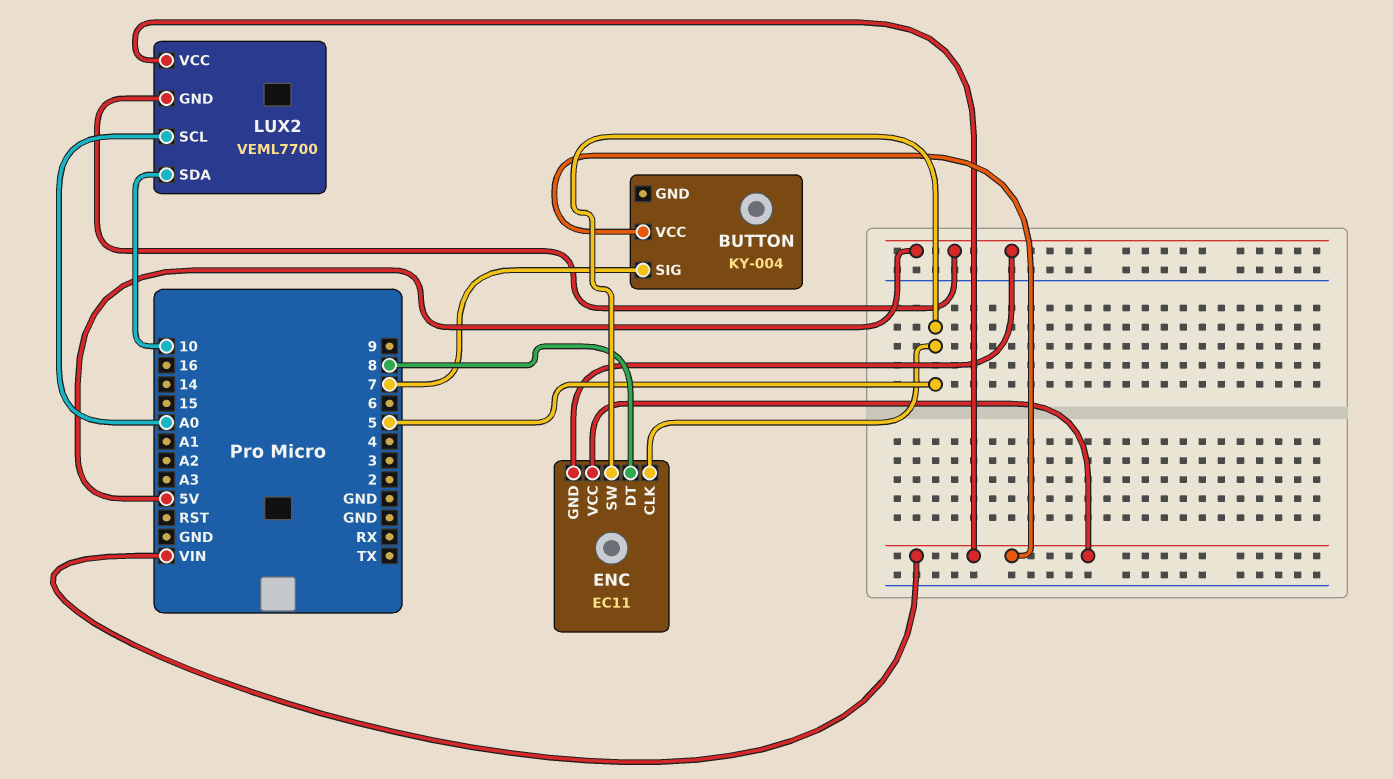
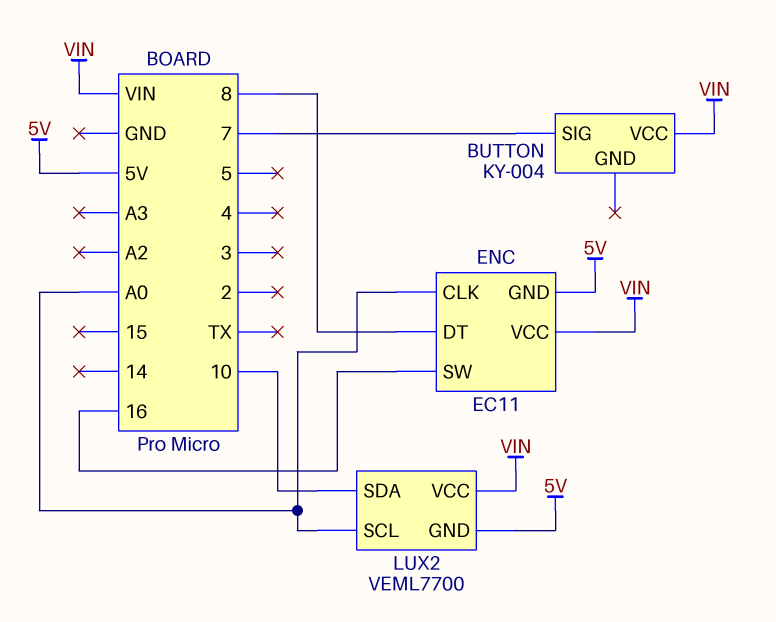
ENC pin CLK: 5 -> A0
ENC pin SW: 5 -> 16

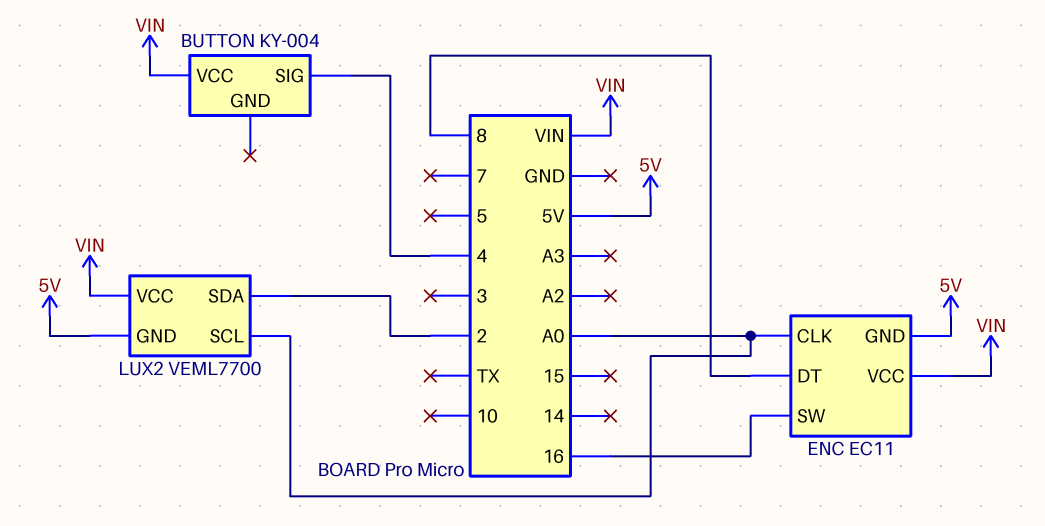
BUTTON pin SIG: 7 -> 4
LUX2 pin SDA: 10 -> 2

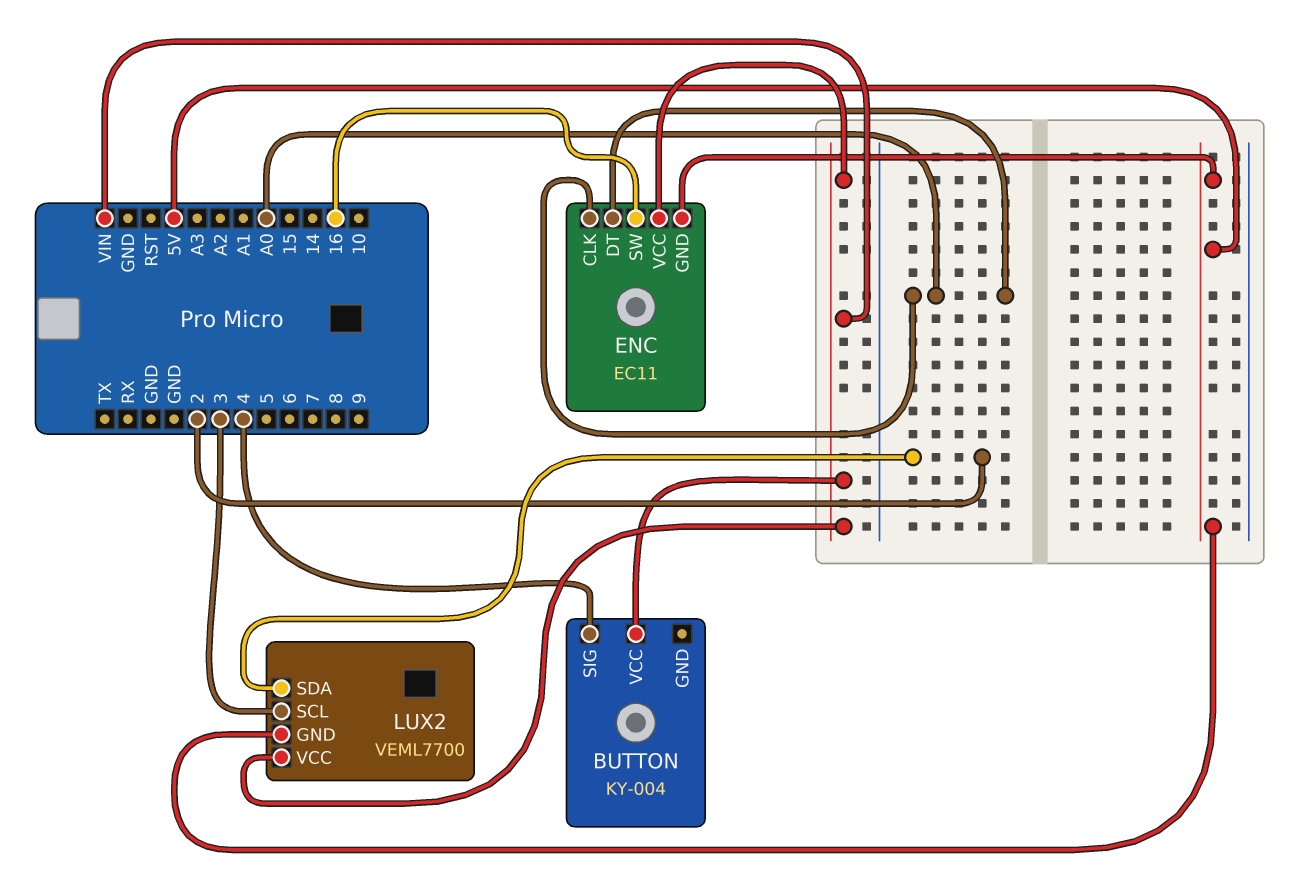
ENC pin DT: 8 -> A0
LUX2 pin SCL: A0 -> 3

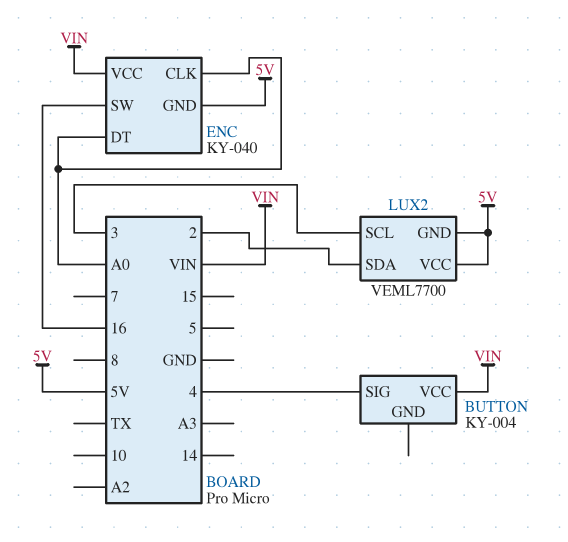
ENC: EC11 -> KY-040
LUX2 pin VCC: VIN -> 5V

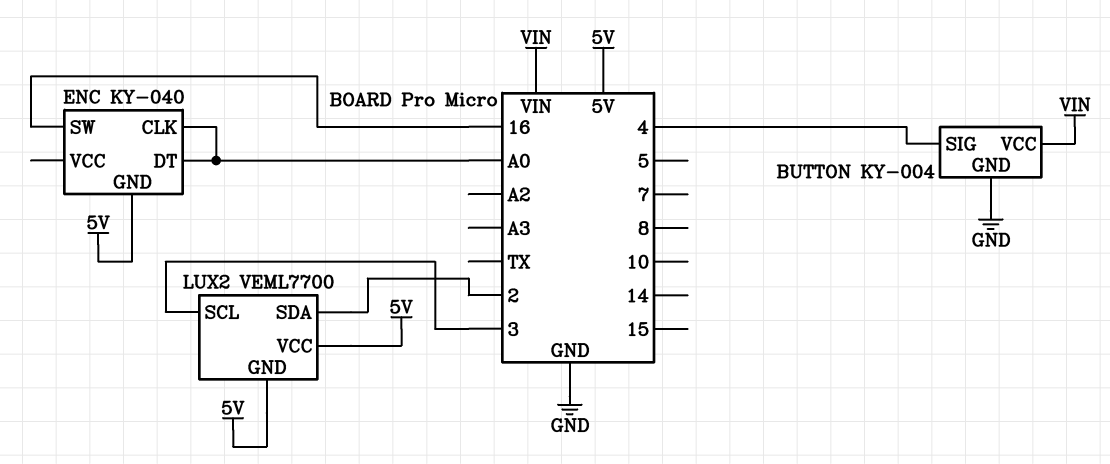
BUTTON pin GND: none -> GND
ENC pin VCC: VIN -> none

